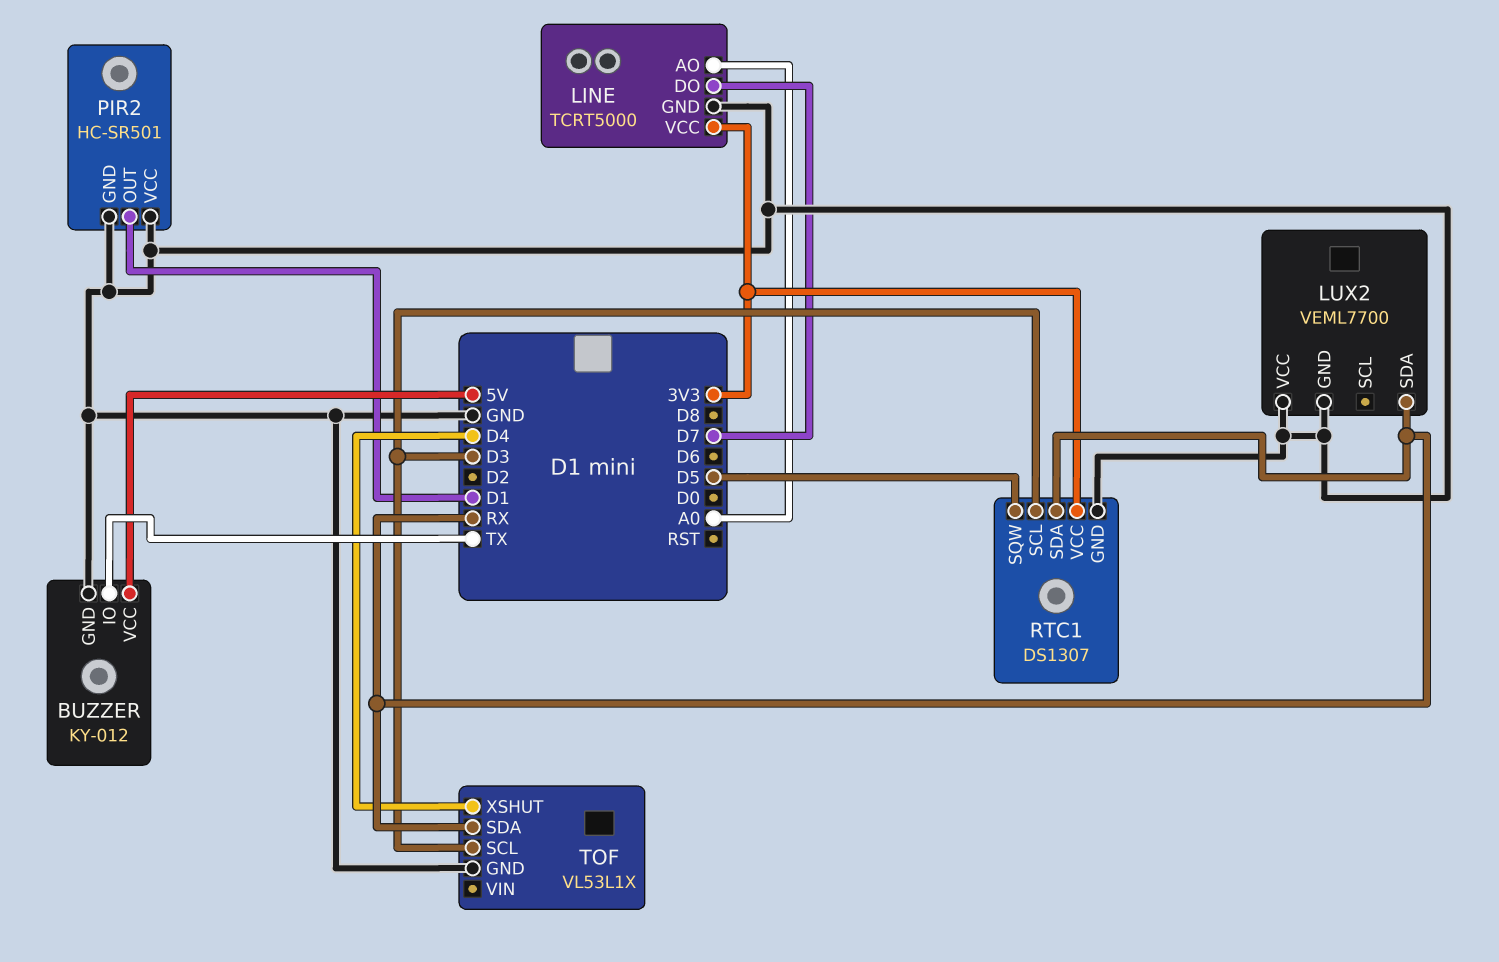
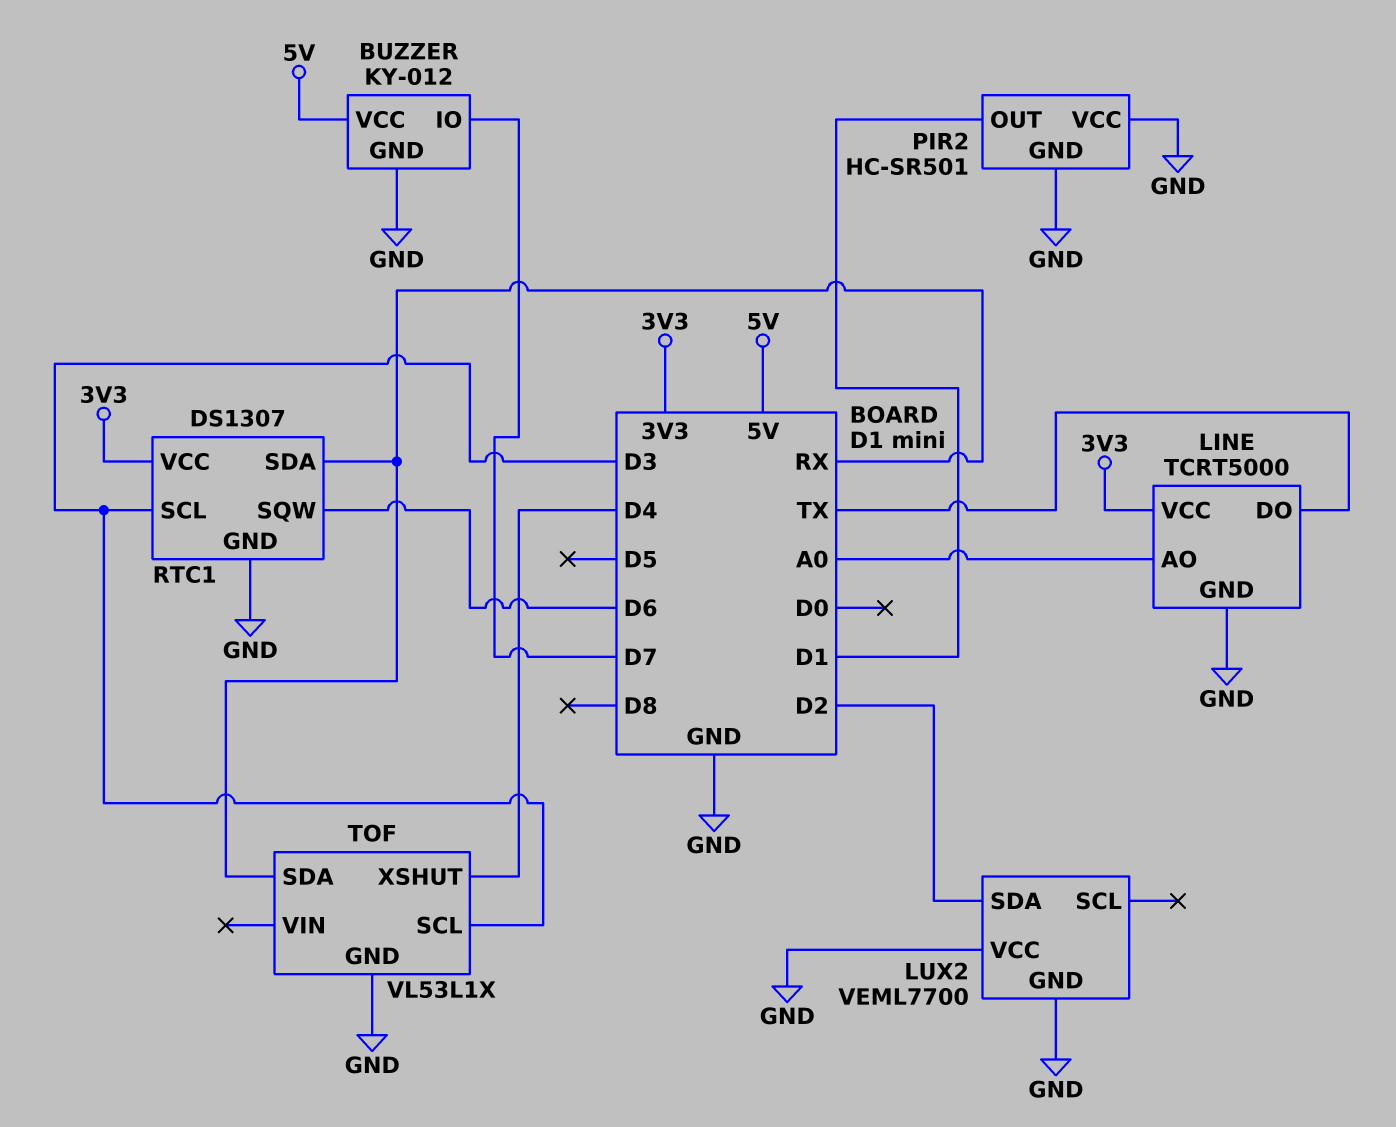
BUZZER pin IO: TX -> D7
LINE pin DO: D7 -> TX
LUX2 pin SDA: RX -> D2
RTC1 pin SQW: D5 -> D6

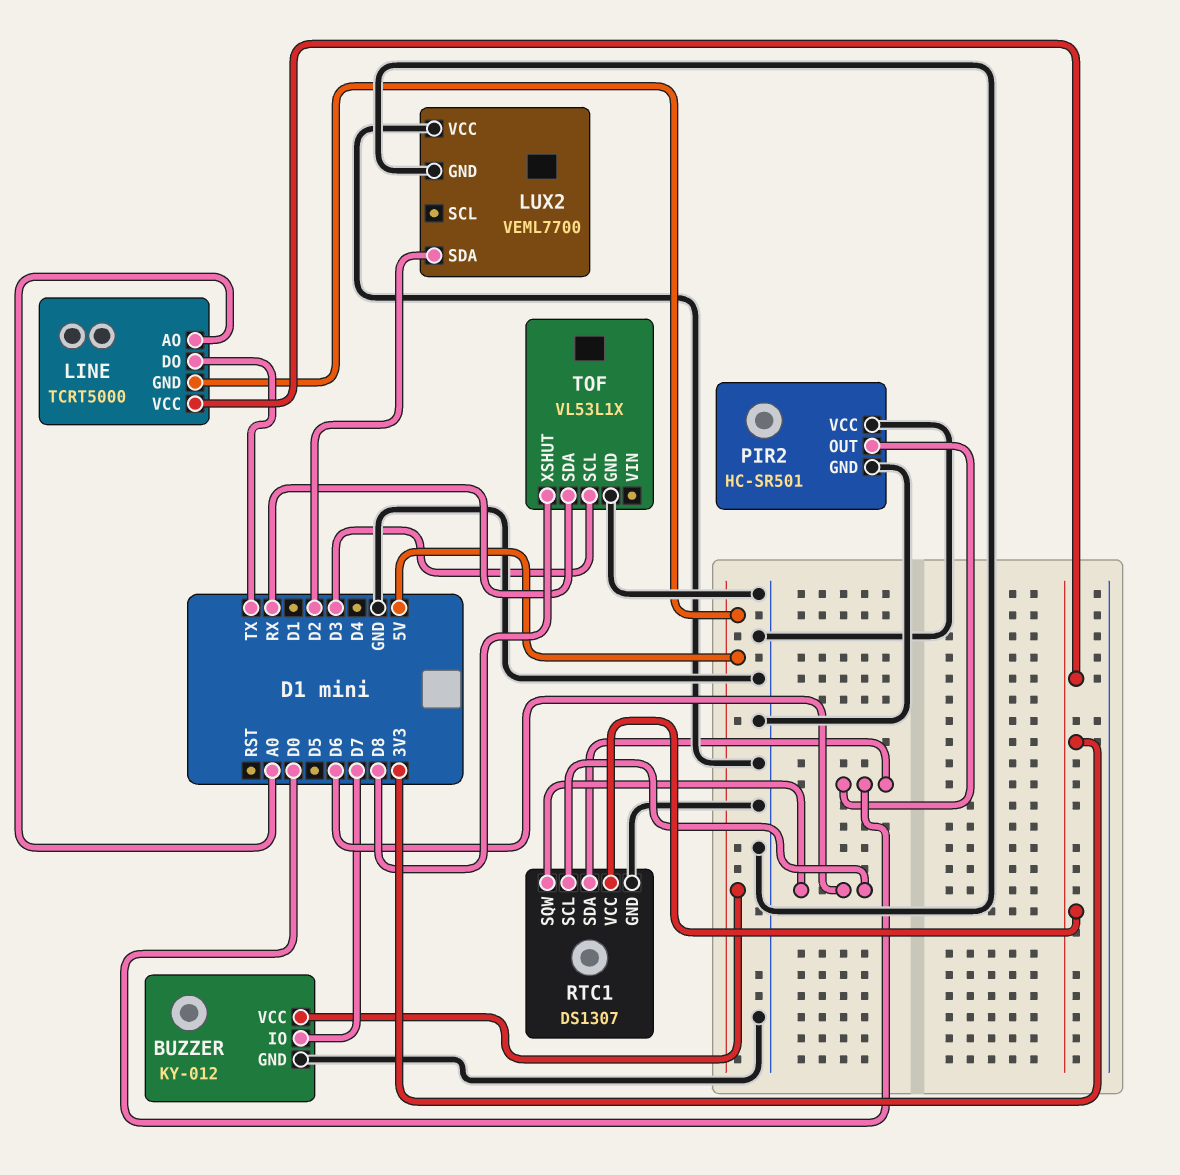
LINE pin GND: GND -> 5V
PIR2 pin OUT: D1 -> D0
RTC1 pin SCL: D3 -> D6
RTC1 pin SDA: RX -> D0
TOF pin XSHUT: D4 -> D8

